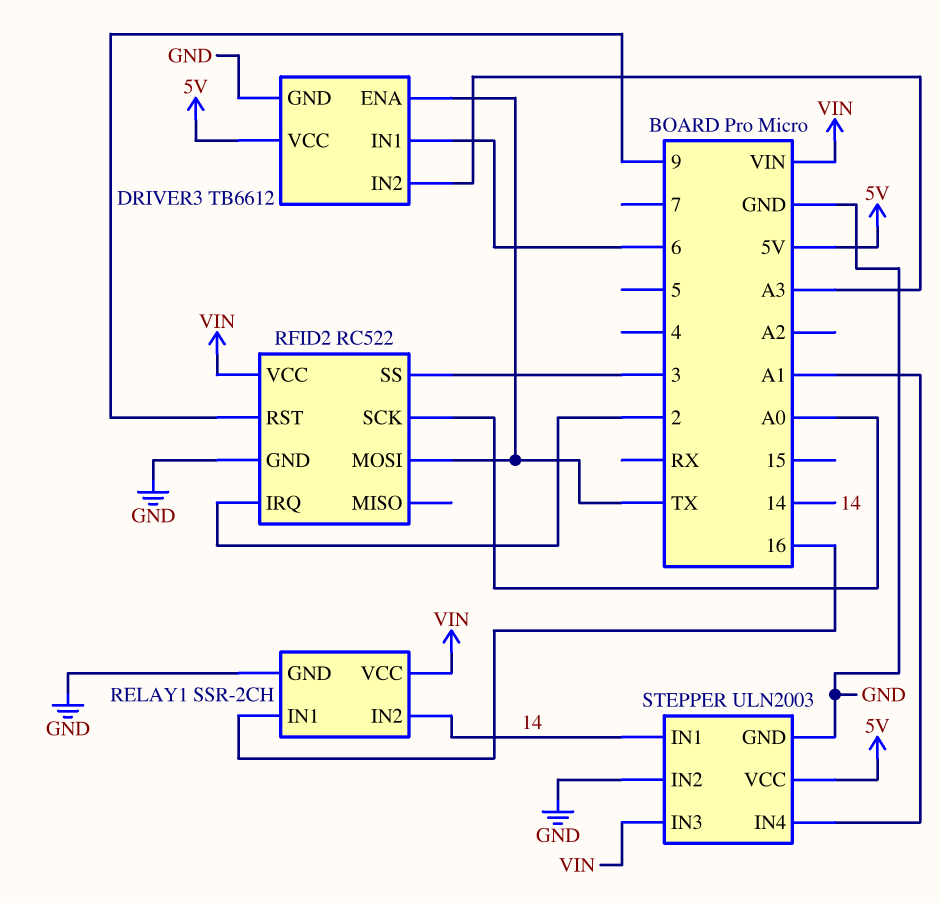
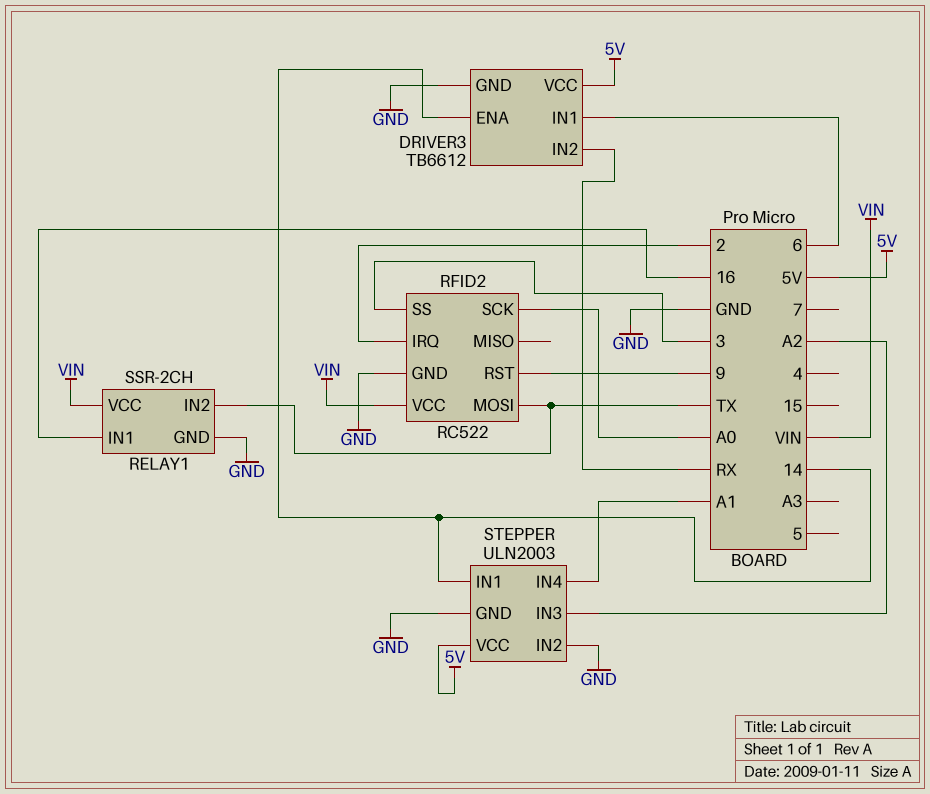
DRIVER3 pin ENA: TX -> 14
DRIVER3 pin IN2: A3 -> RX
RELAY1 pin IN2: 14 -> TX
STEPPER pin IN3: VIN -> A2

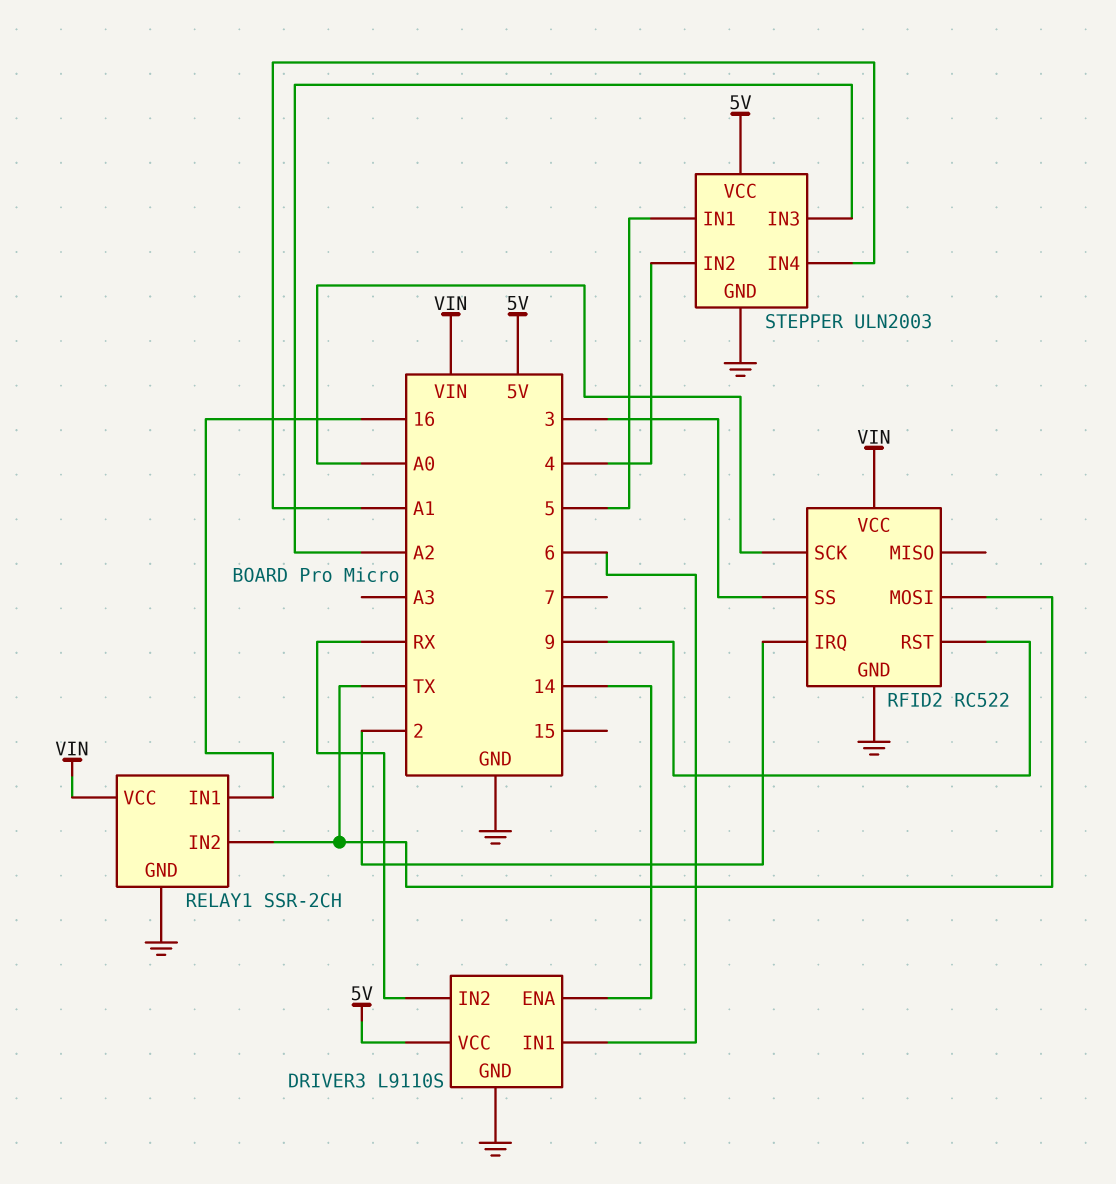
DRIVER3: TB6612 -> L9110S
STEPPER pin IN1: 14 -> 5
STEPPER pin IN2: GND -> 4

